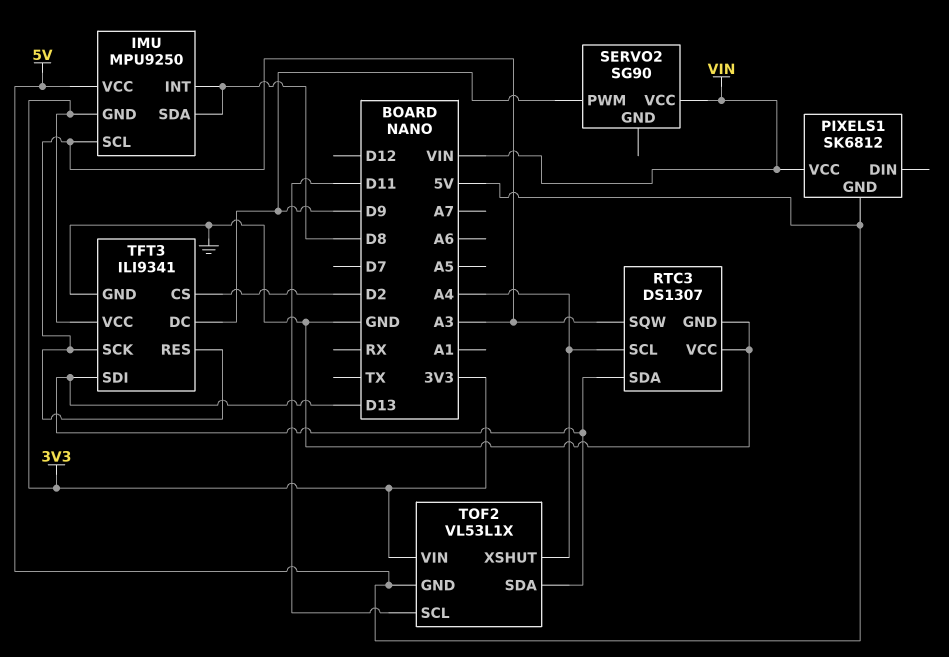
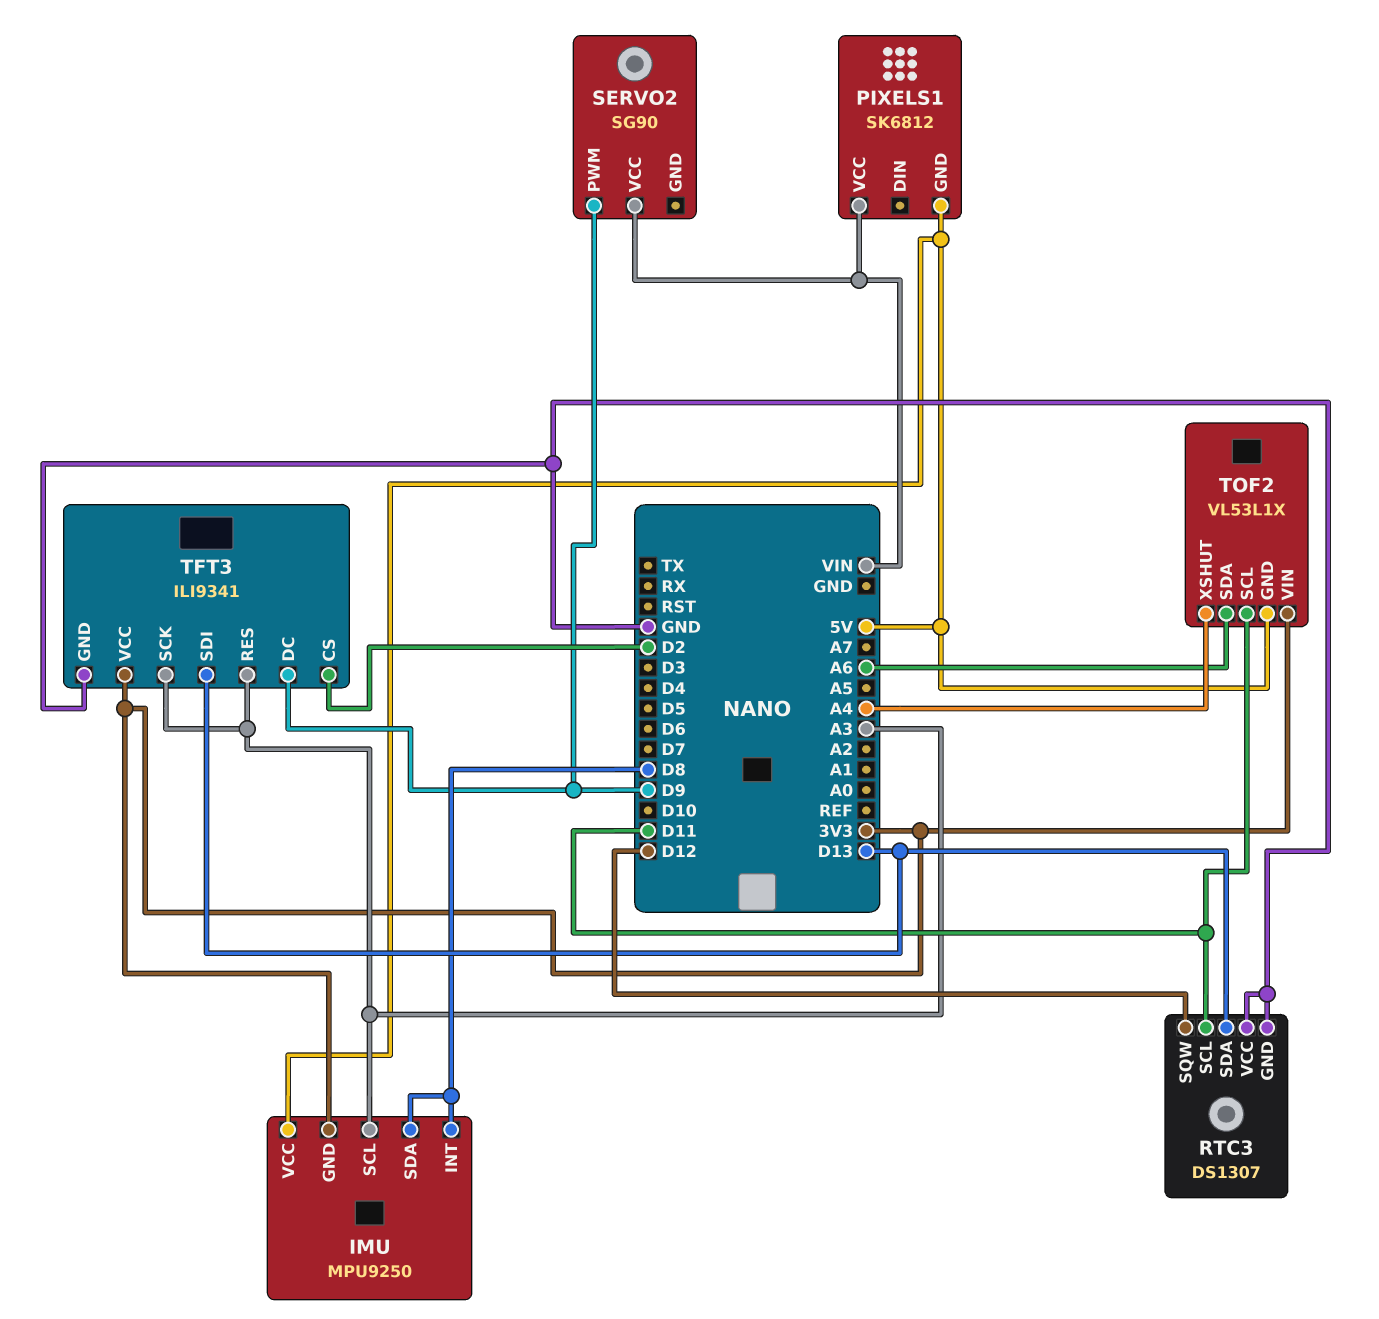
RTC3 pin SCL: A4 -> D11
RTC3 pin SQW: A3 -> D12
TOF2 pin SDA: D13 -> A6

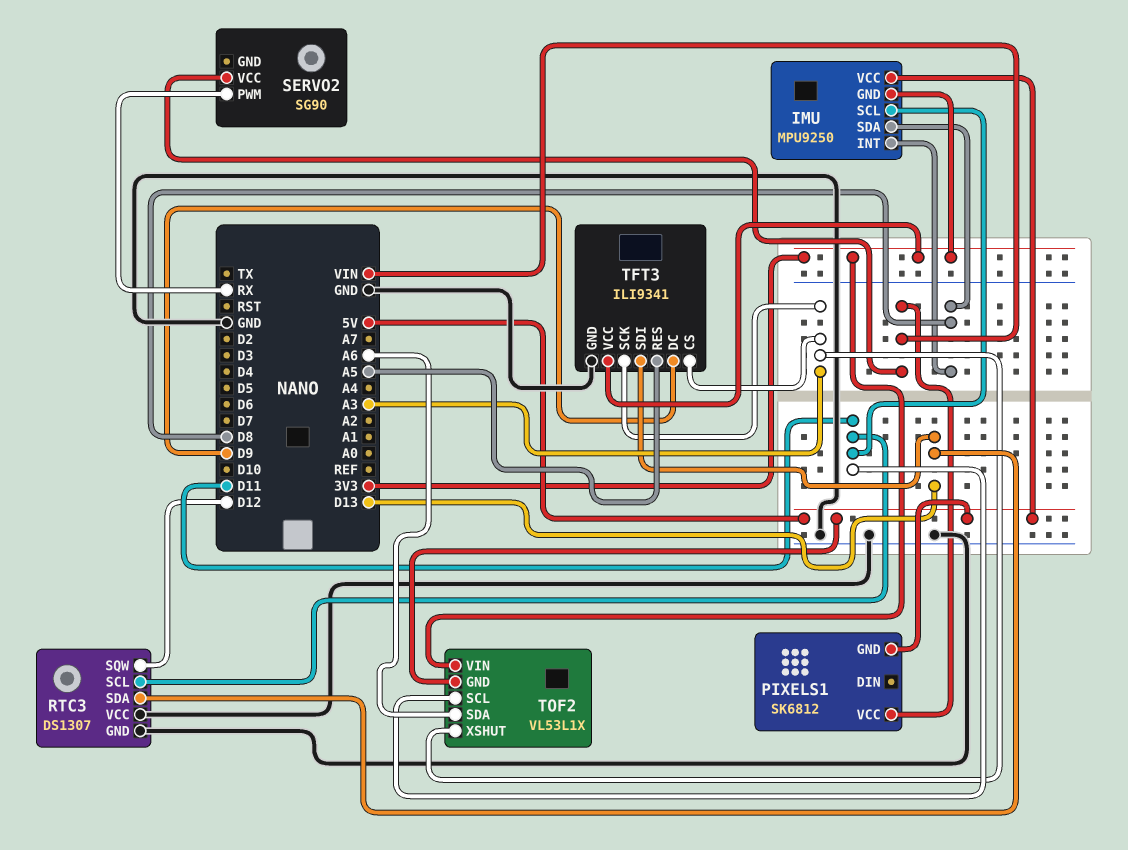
IMU pin SCL: A3 -> D11
SERVO2 pin PWM: D9 -> RX
TFT3 pin CS: D2 -> A3
TFT3 pin RES: A3 -> A5
TOF2 pin XSHUT: A4 -> A3

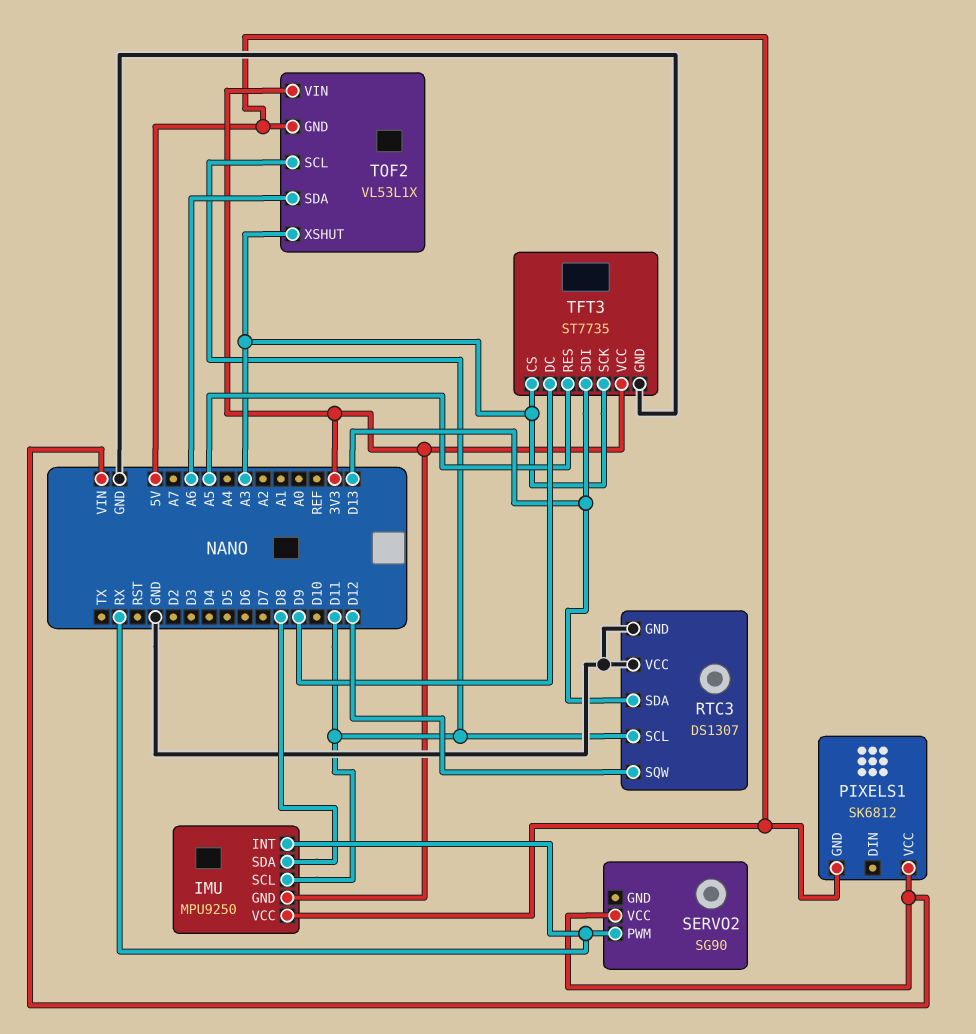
IMU pin INT: D8 -> RX
TFT3: ILI9341 -> ST7735

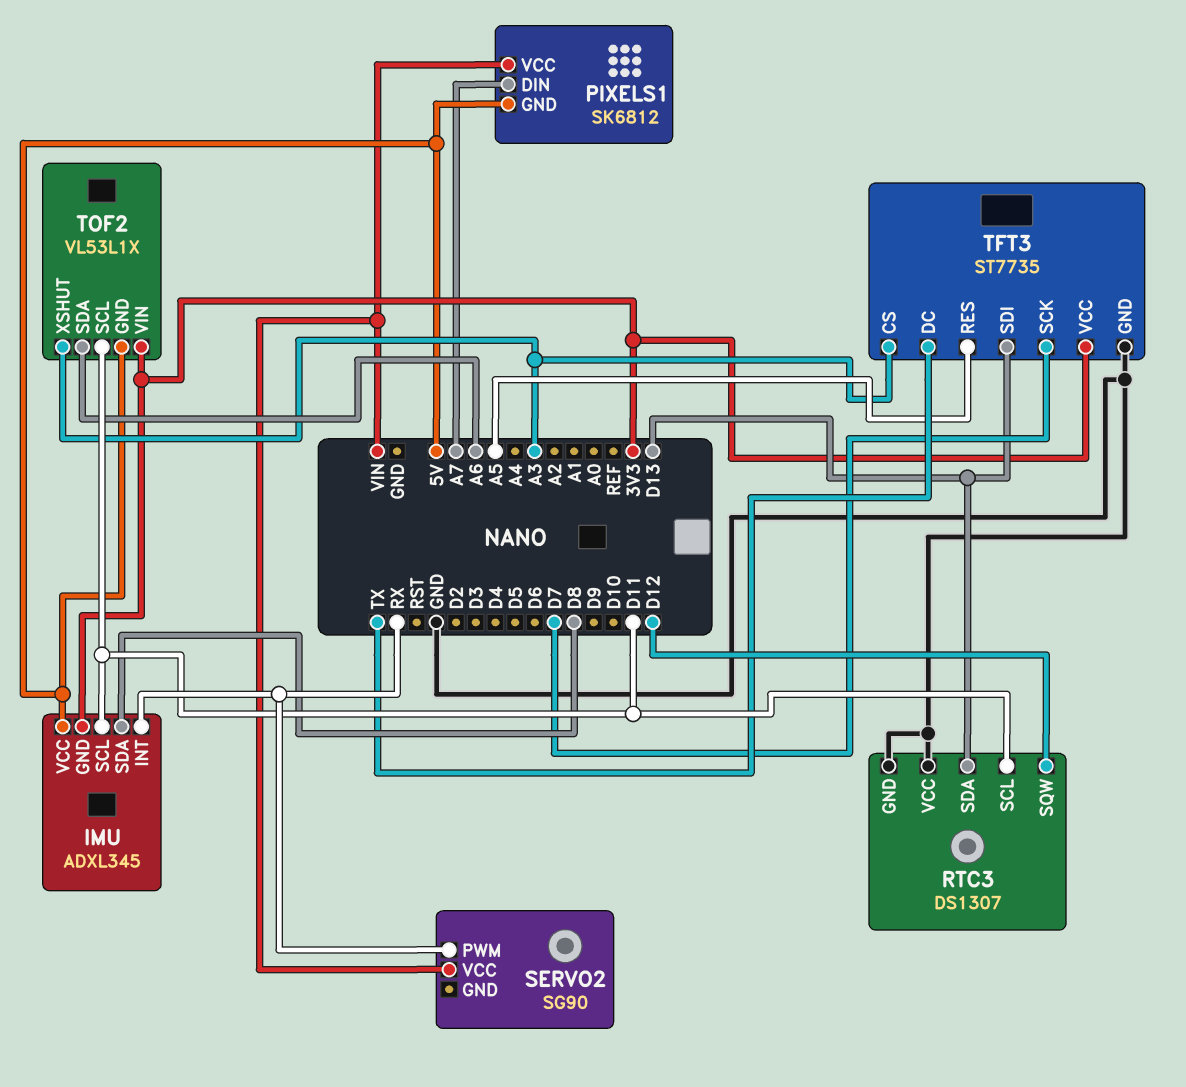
IMU: MPU9250 -> ADXL345
PIXELS1 pin DIN: none -> A7
TFT3 pin DC: D9 -> TX
TFT3 pin SCK: A3 -> D7

